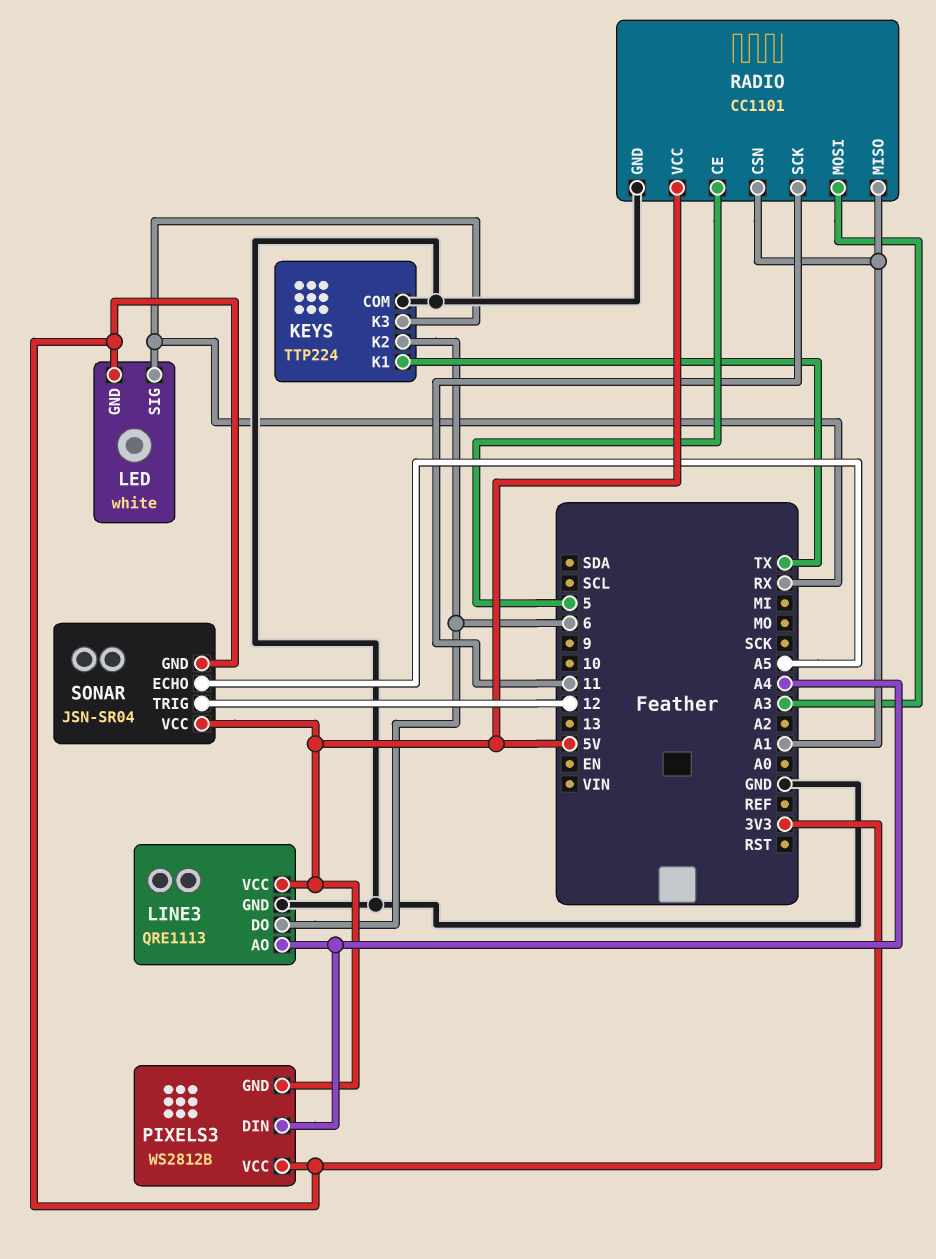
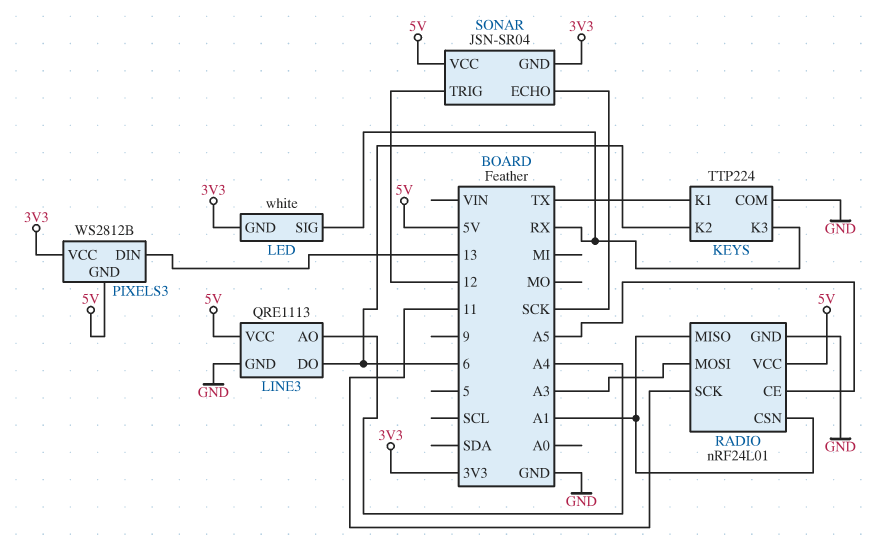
PIXELS3 pin DIN: A4 -> 13
RADIO: CC1101 -> nRF24L01
RADIO pin CE: 5 -> A5
SONAR pin ECHO: A5 -> SCK

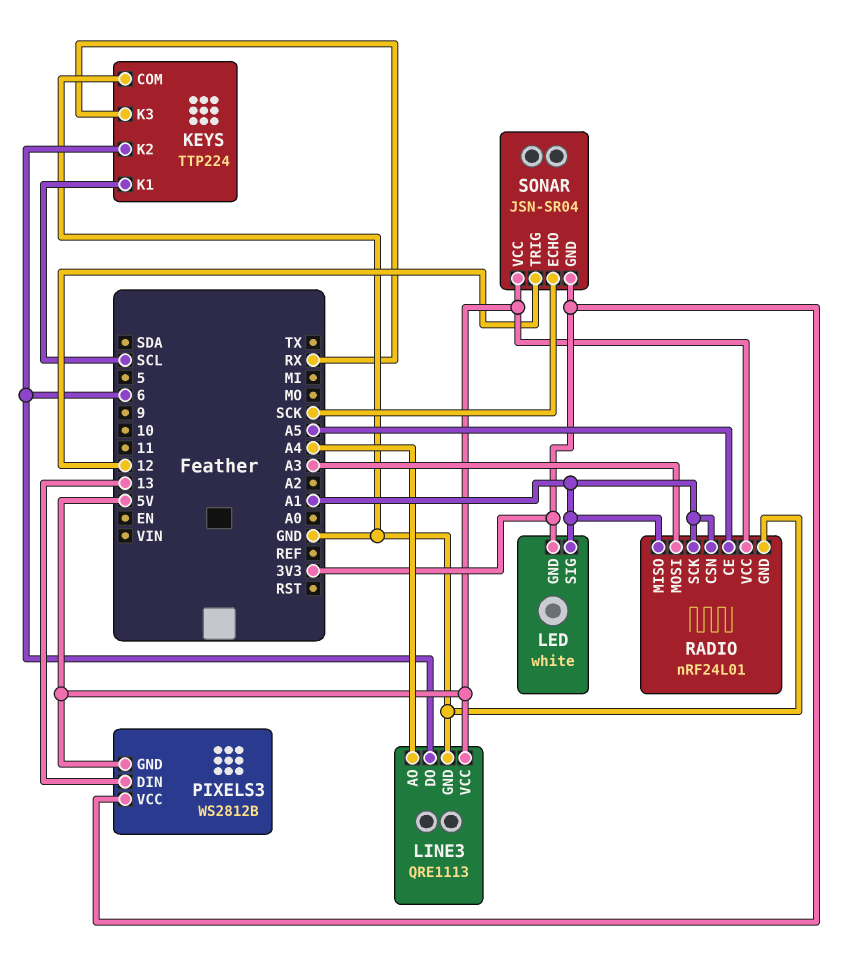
KEYS pin K1: TX -> SCL
LED pin SIG: RX -> A1
RADIO pin SCK: 11 -> A1

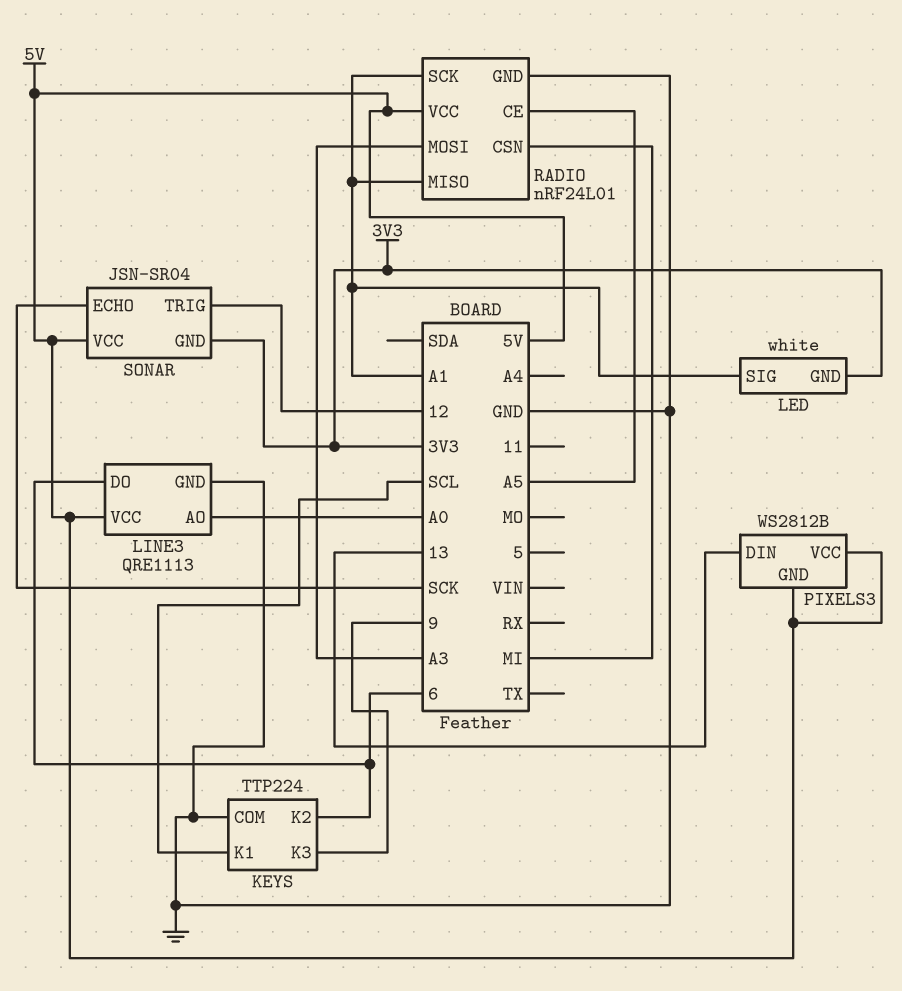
KEYS pin K3: RX -> 9
LINE3 pin AO: A4 -> A0
PIXELS3 pin VCC: 3V3 -> 5V
RADIO pin CSN: A1 -> MI

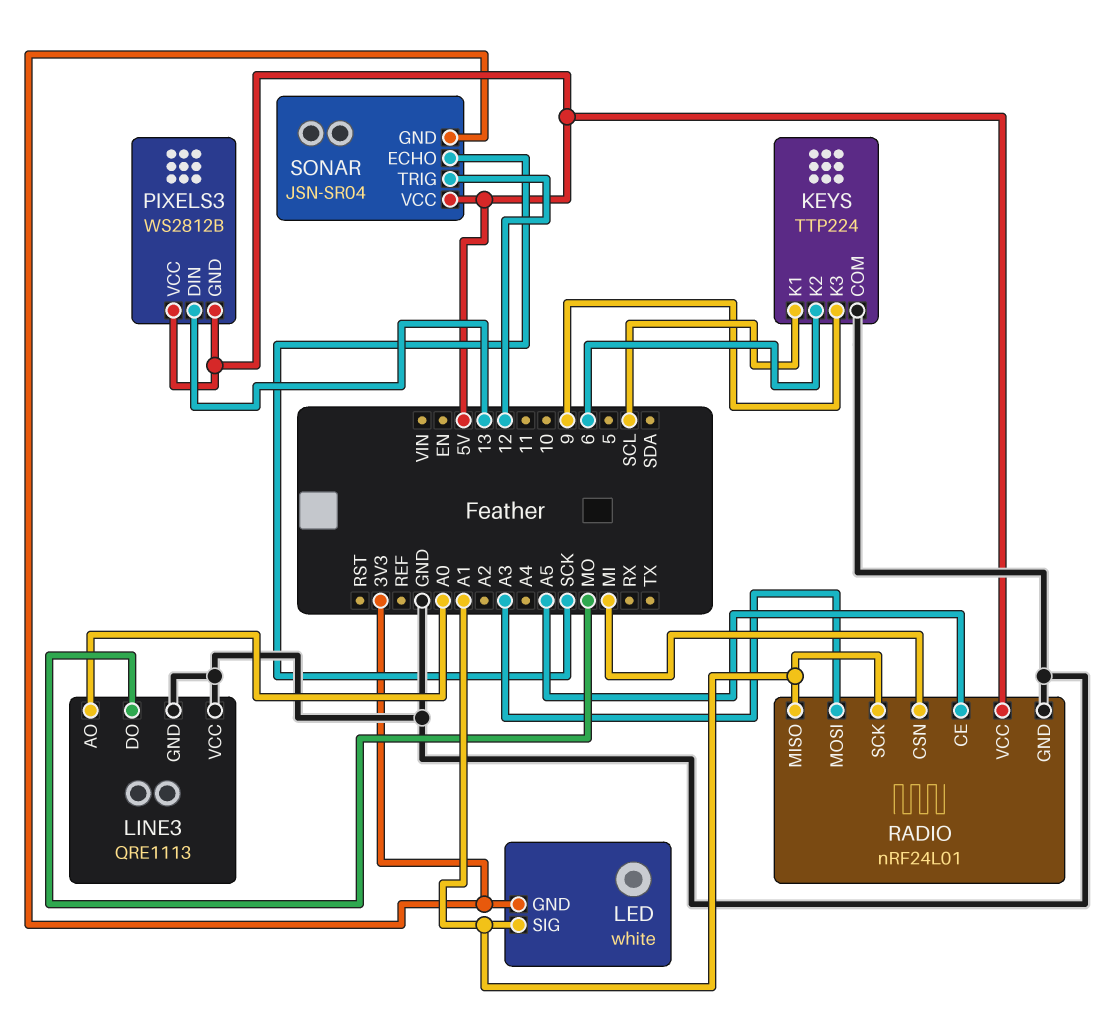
LINE3 pin DO: 6 -> MO
LINE3 pin VCC: 5V -> GND

